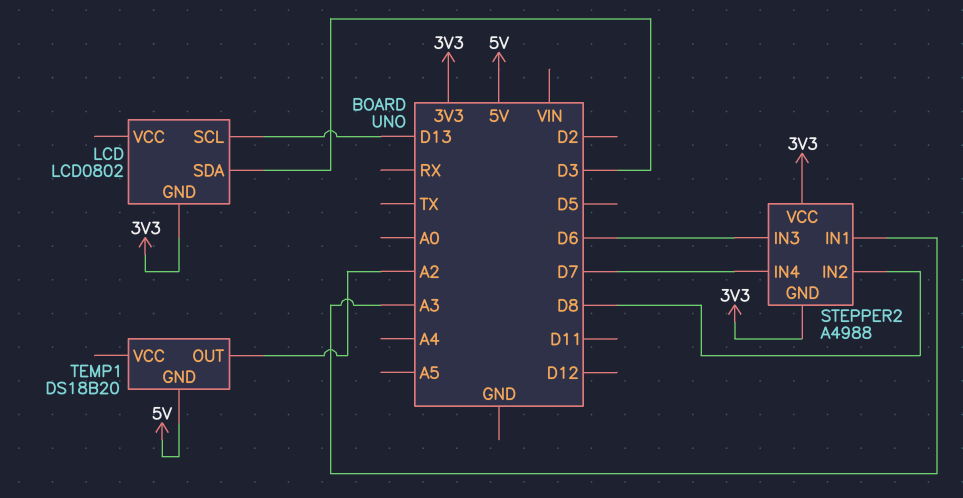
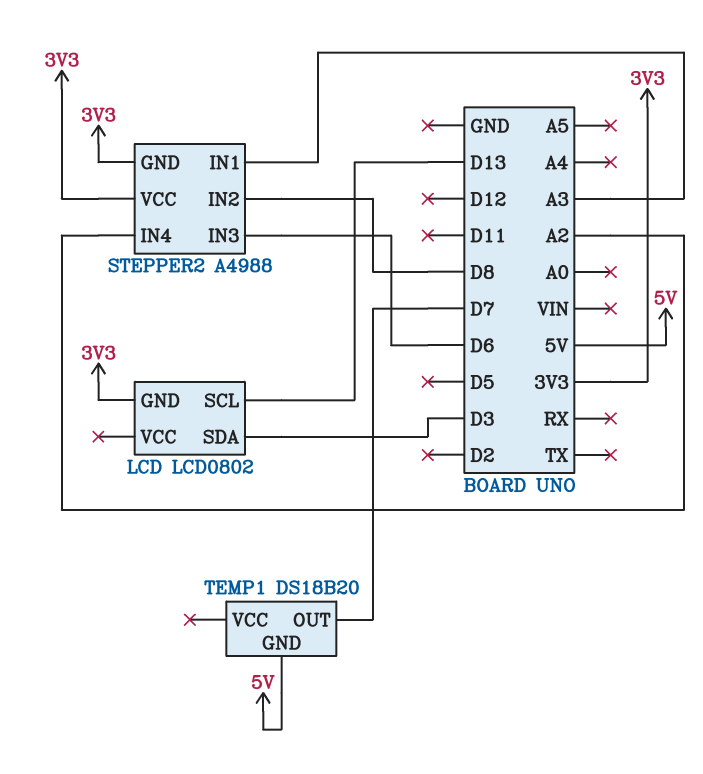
STEPPER2 pin IN4: D7 -> A2
TEMP1 pin OUT: A2 -> D7

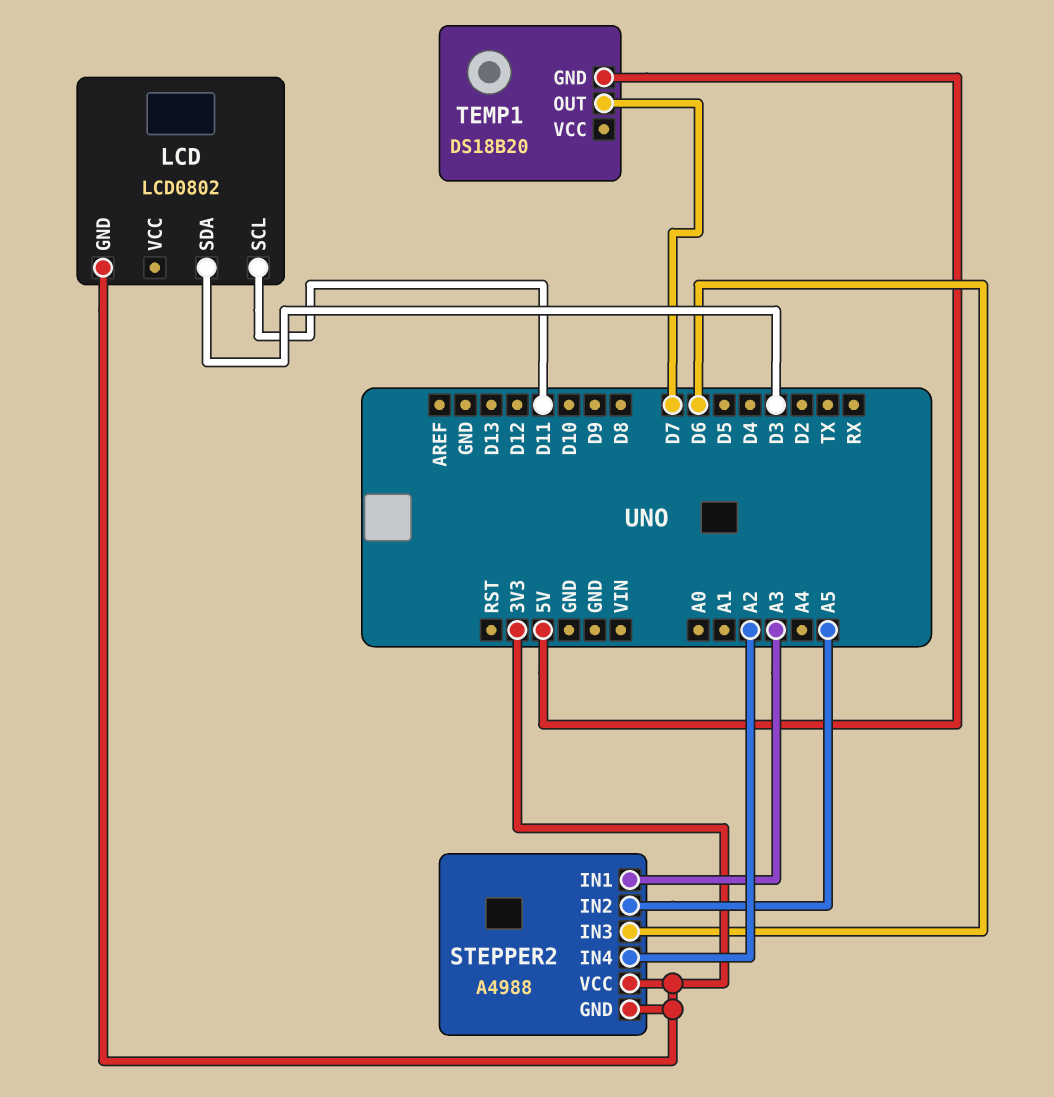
LCD pin SCL: D13 -> D11
STEPPER2 pin IN2: D8 -> A5

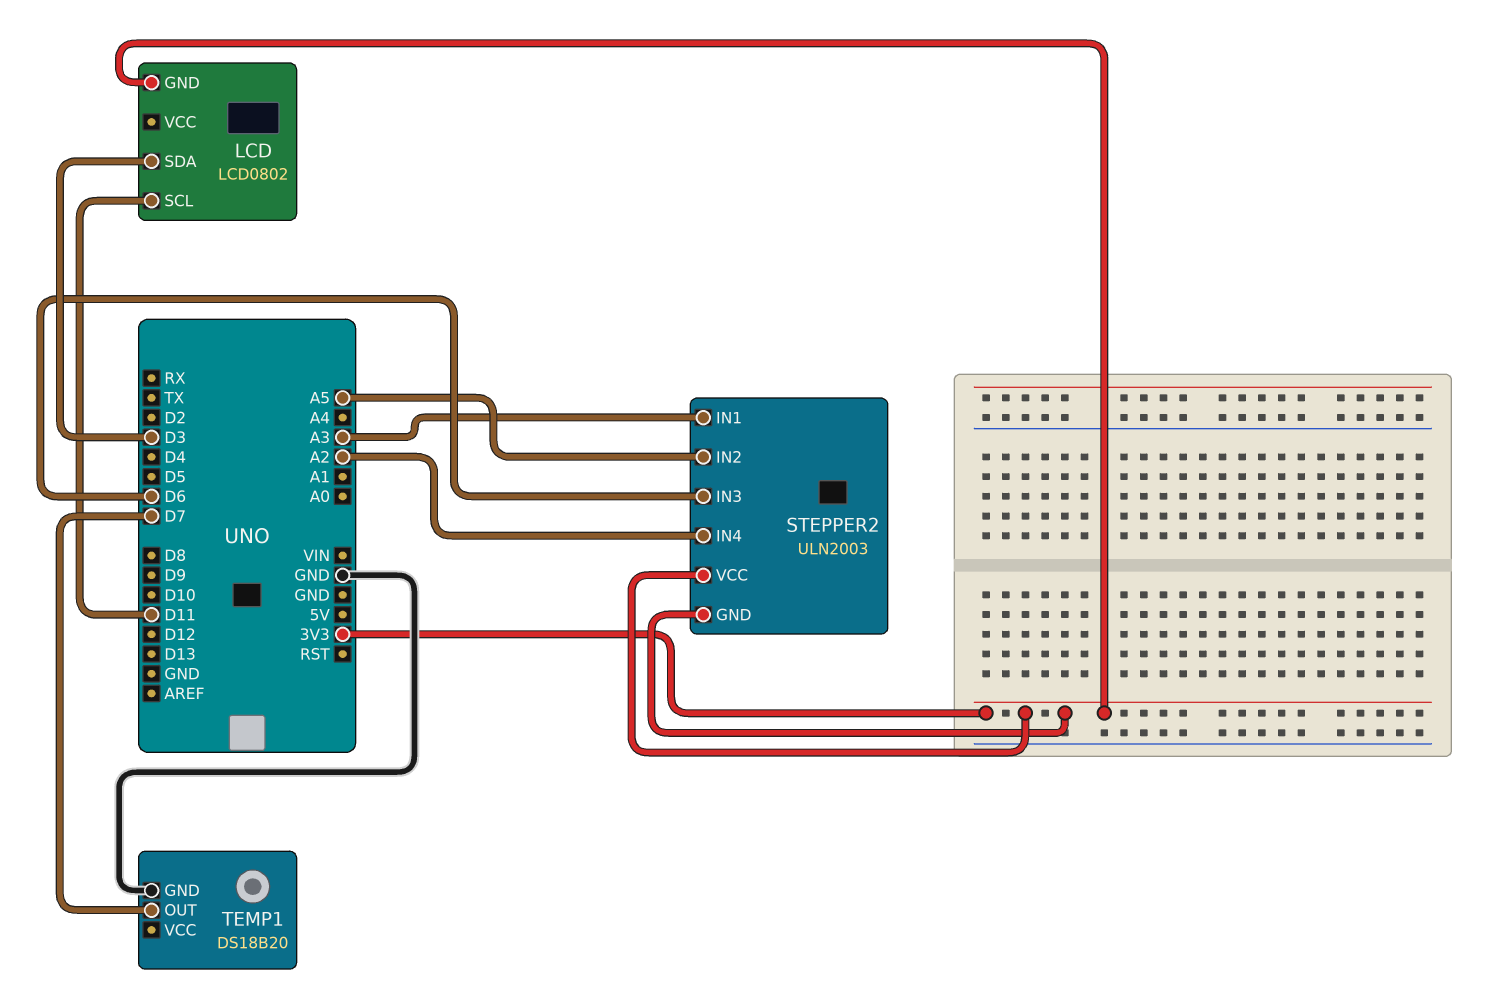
STEPPER2: A4988 -> ULN2003
TEMP1 pin GND: 5V -> GND

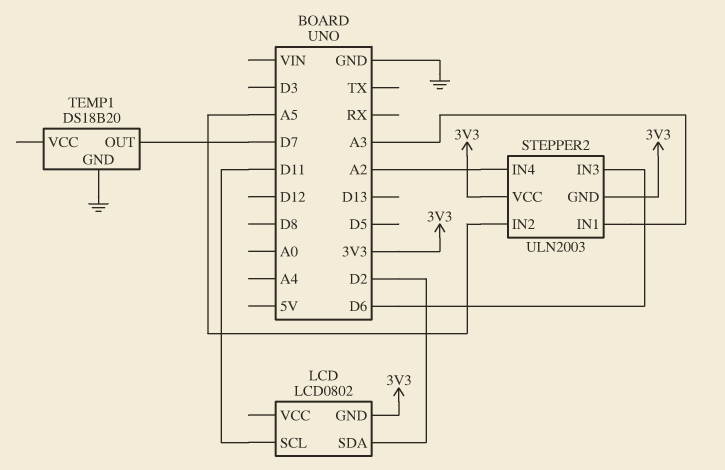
LCD pin SDA: D3 -> D2

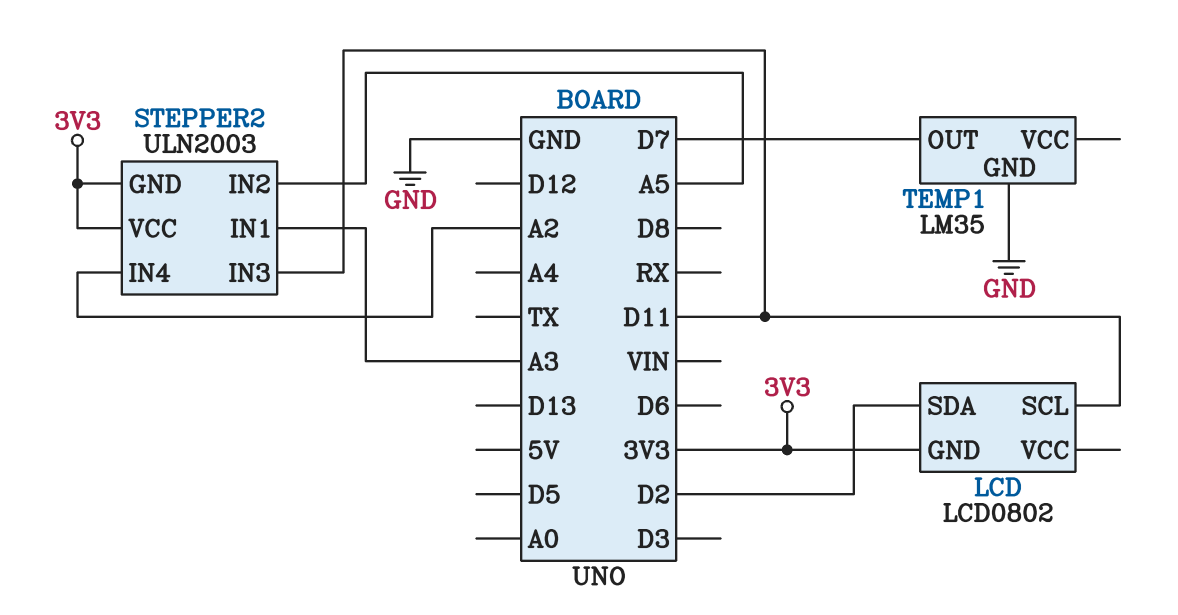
STEPPER2 pin IN3: D6 -> D11
TEMP1: DS18B20 -> LM35

